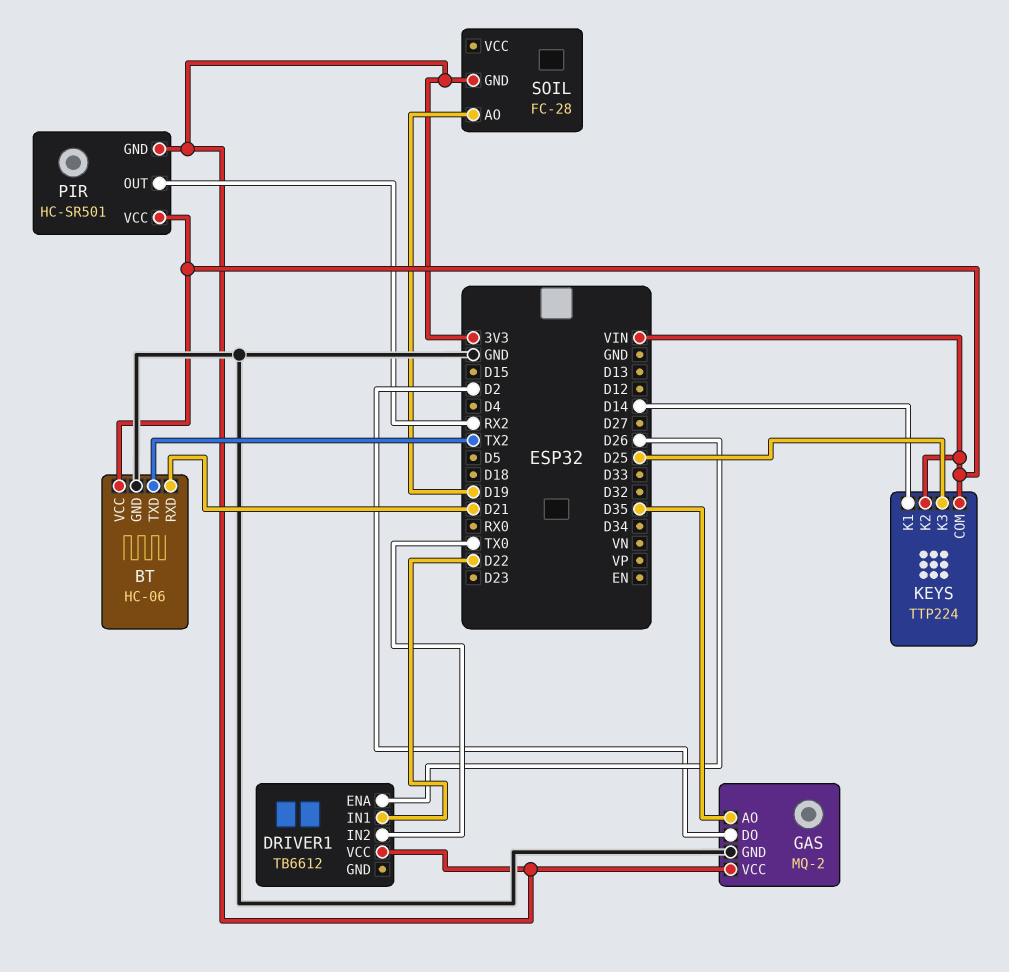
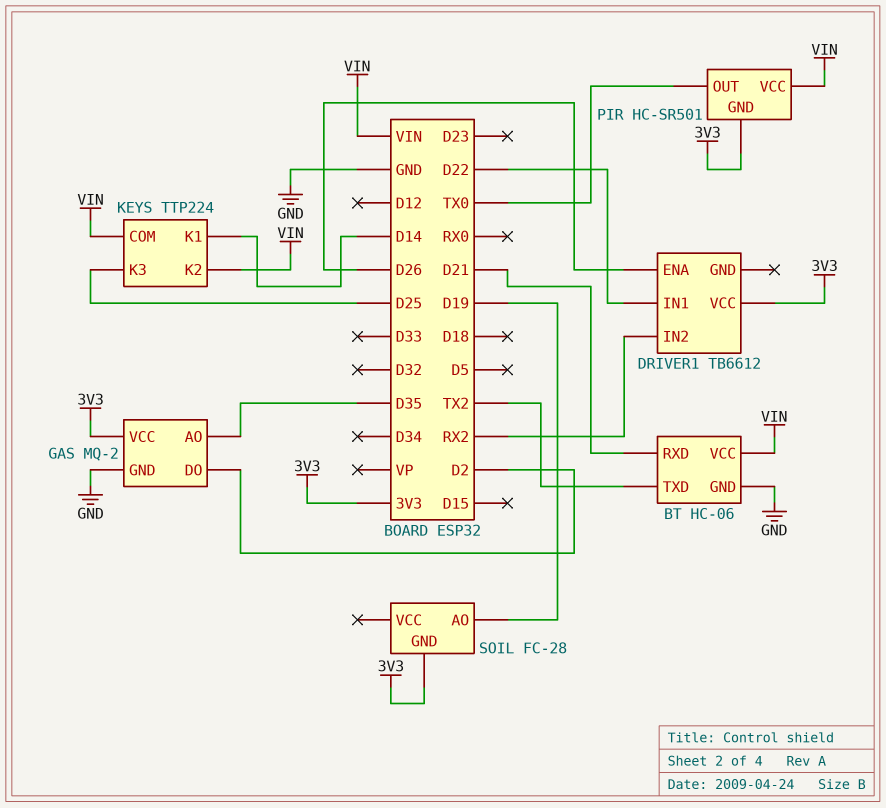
DRIVER1 pin IN2: TX0 -> RX2
PIR pin OUT: RX2 -> TX0

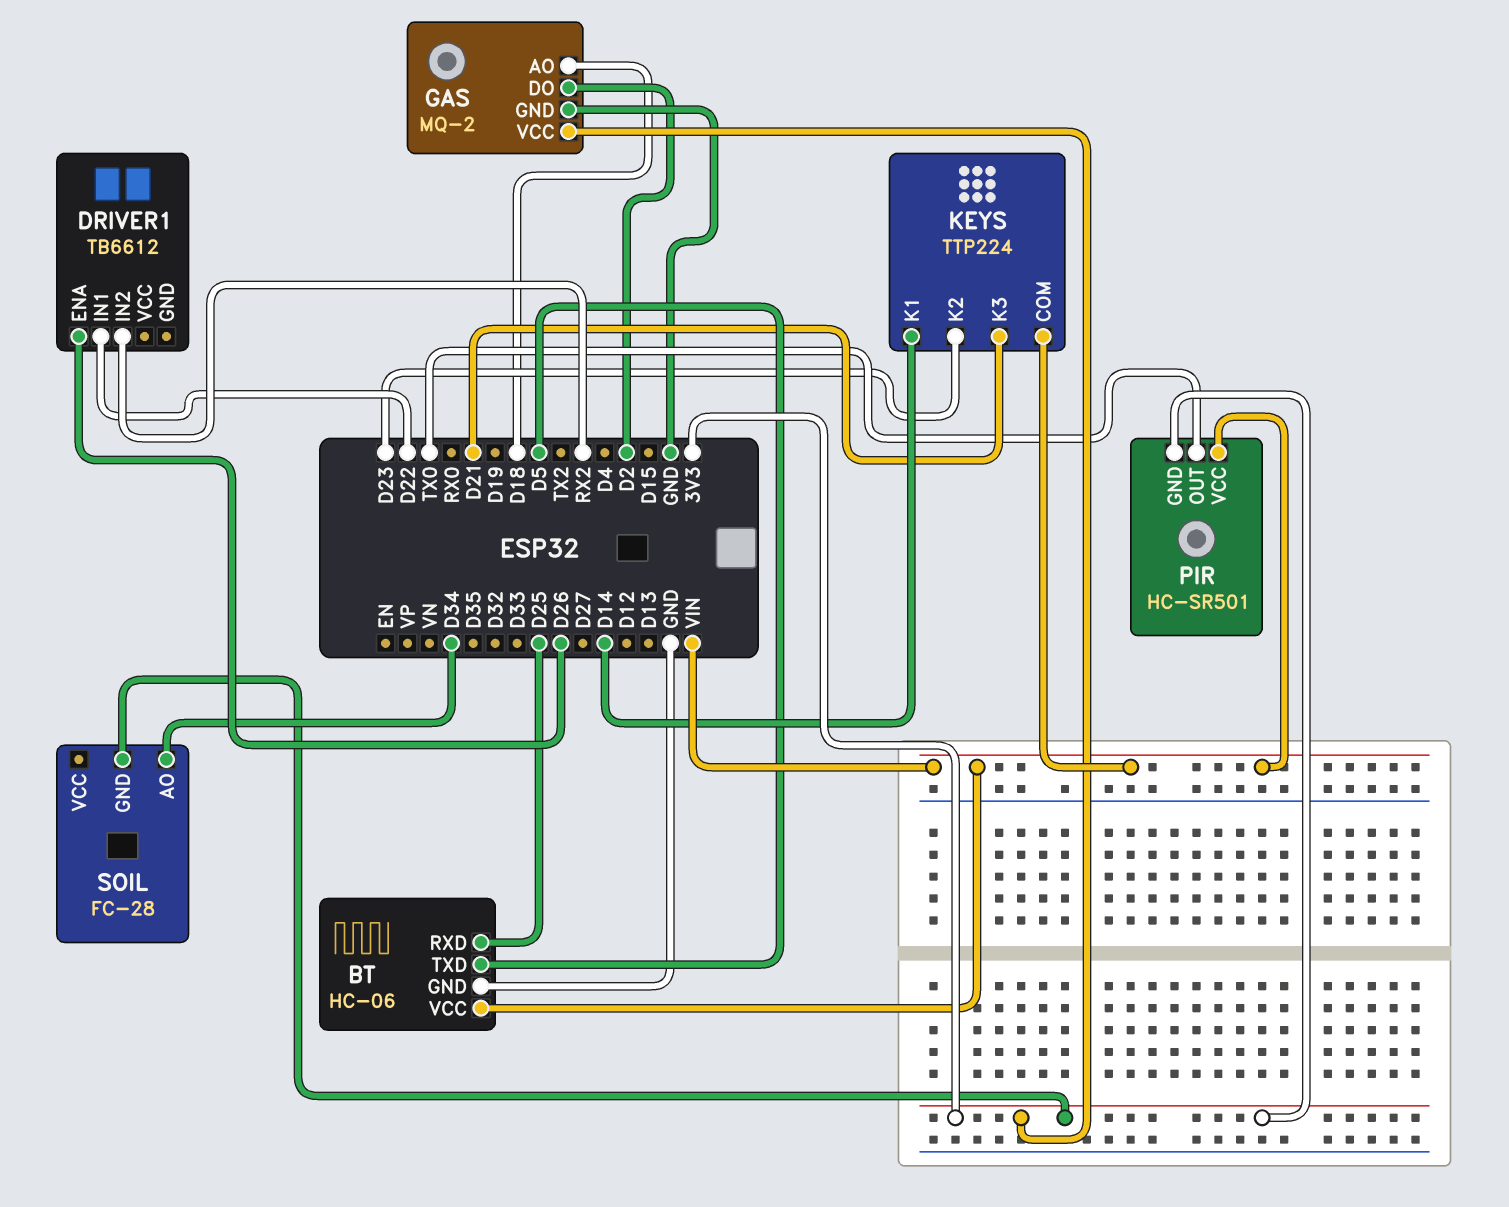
BT pin RXD: D21 -> D25
BT pin TXD: TX2 -> D5
DRIVER1 pin VCC: 3V3 -> none
GAS pin AO: D35 -> D18
KEYS pin K2: VIN -> D23
KEYS pin K3: D25 -> D21
SOIL pin AO: D19 -> D34

